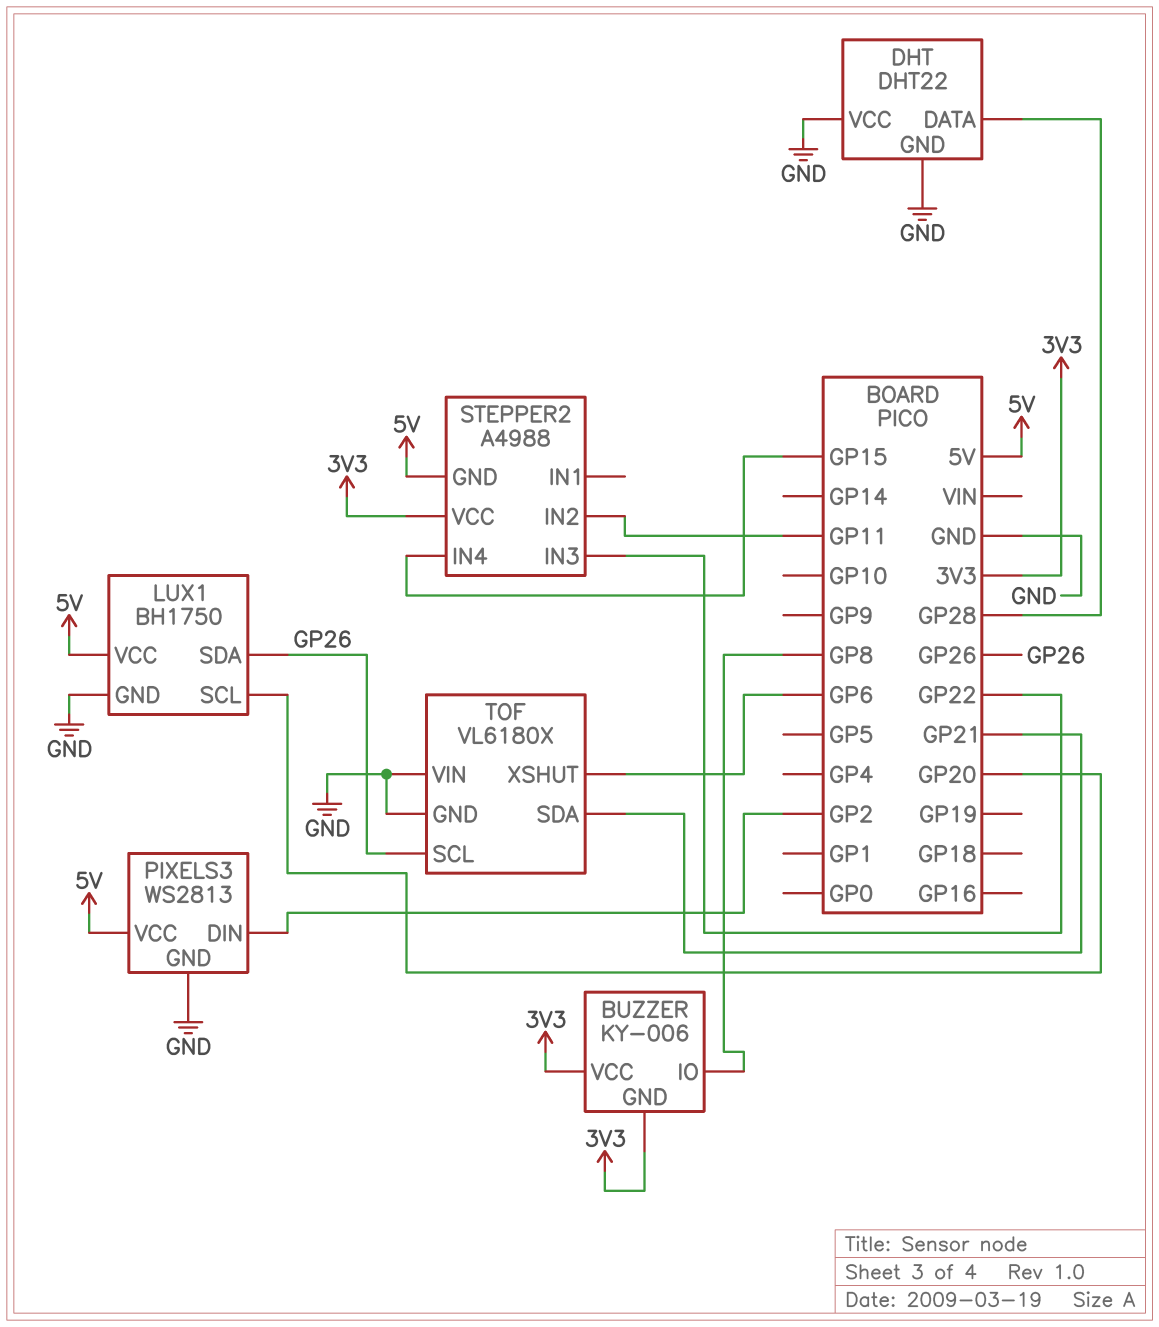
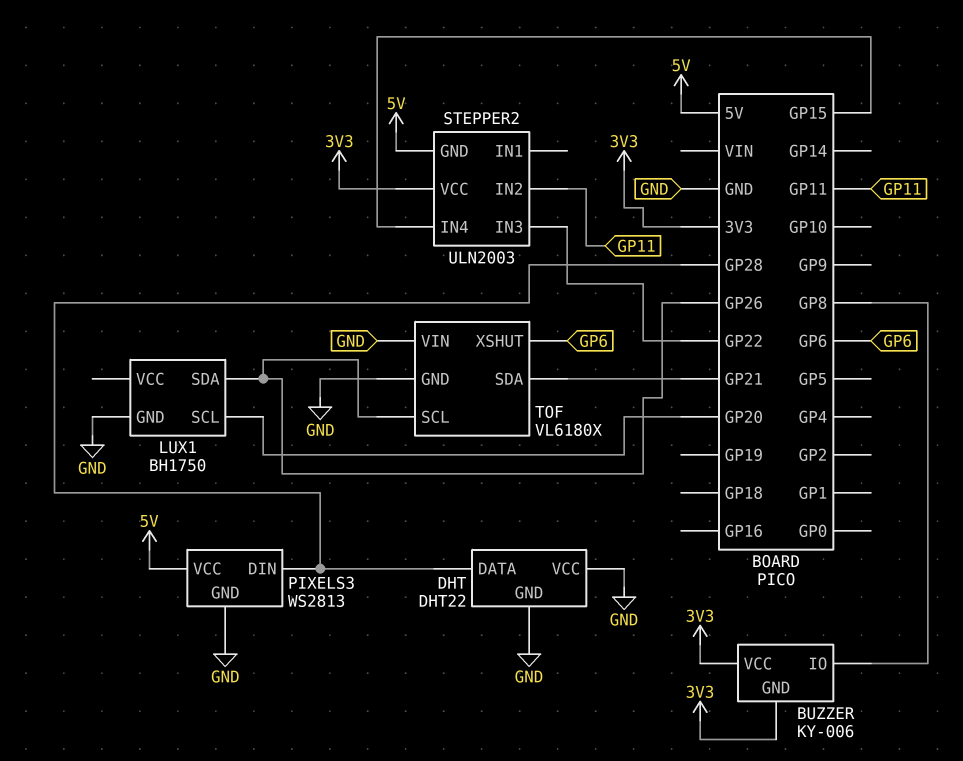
LUX1 pin VCC: 5V -> none
PIXELS3 pin DIN: GP2 -> GP28
STEPPER2: A4988 -> ULN2003

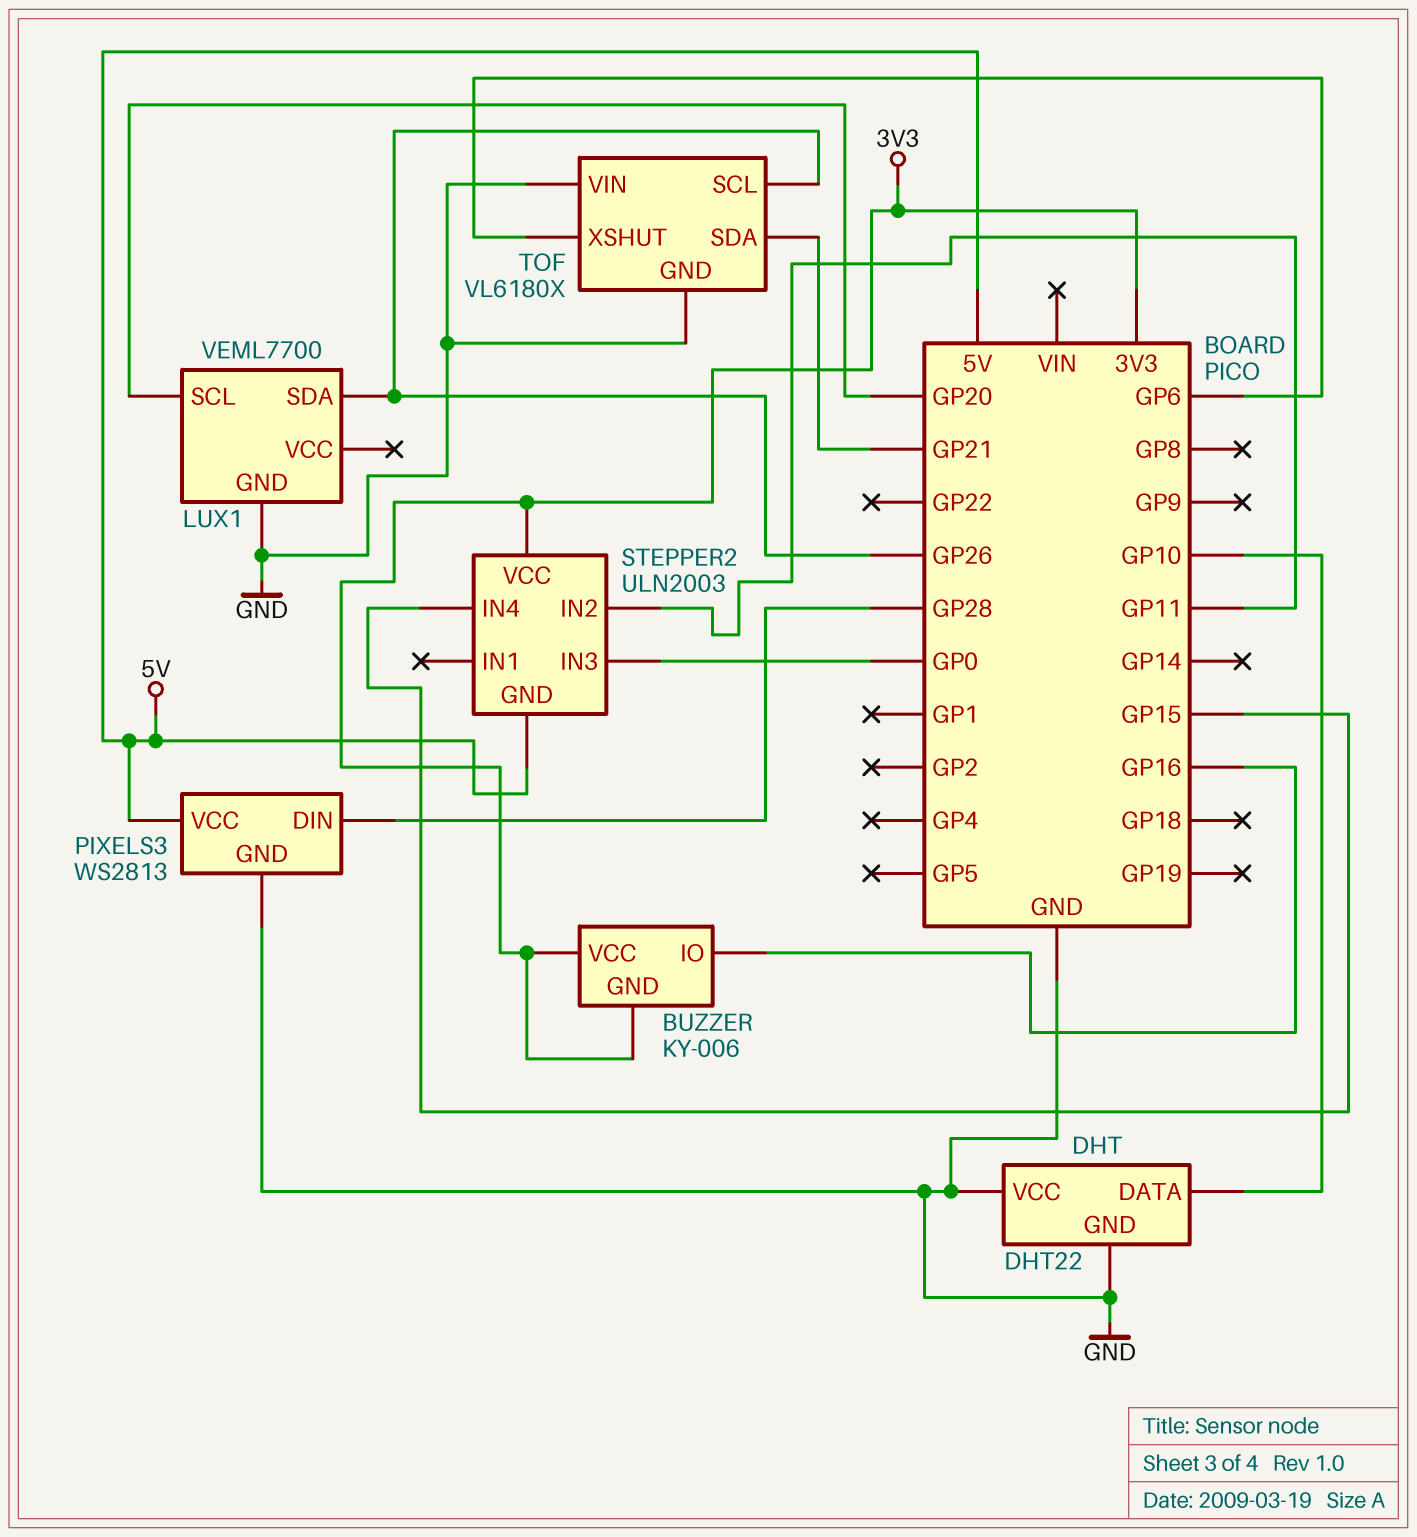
BUZZER pin IO: GP8 -> GP16
DHT pin DATA: GP28 -> GP10
LUX1: BH1750 -> VEML7700
STEPPER2 pin IN3: GP22 -> GP0

